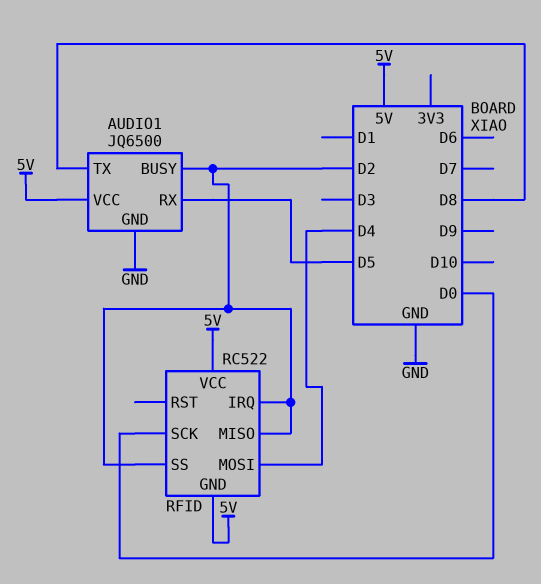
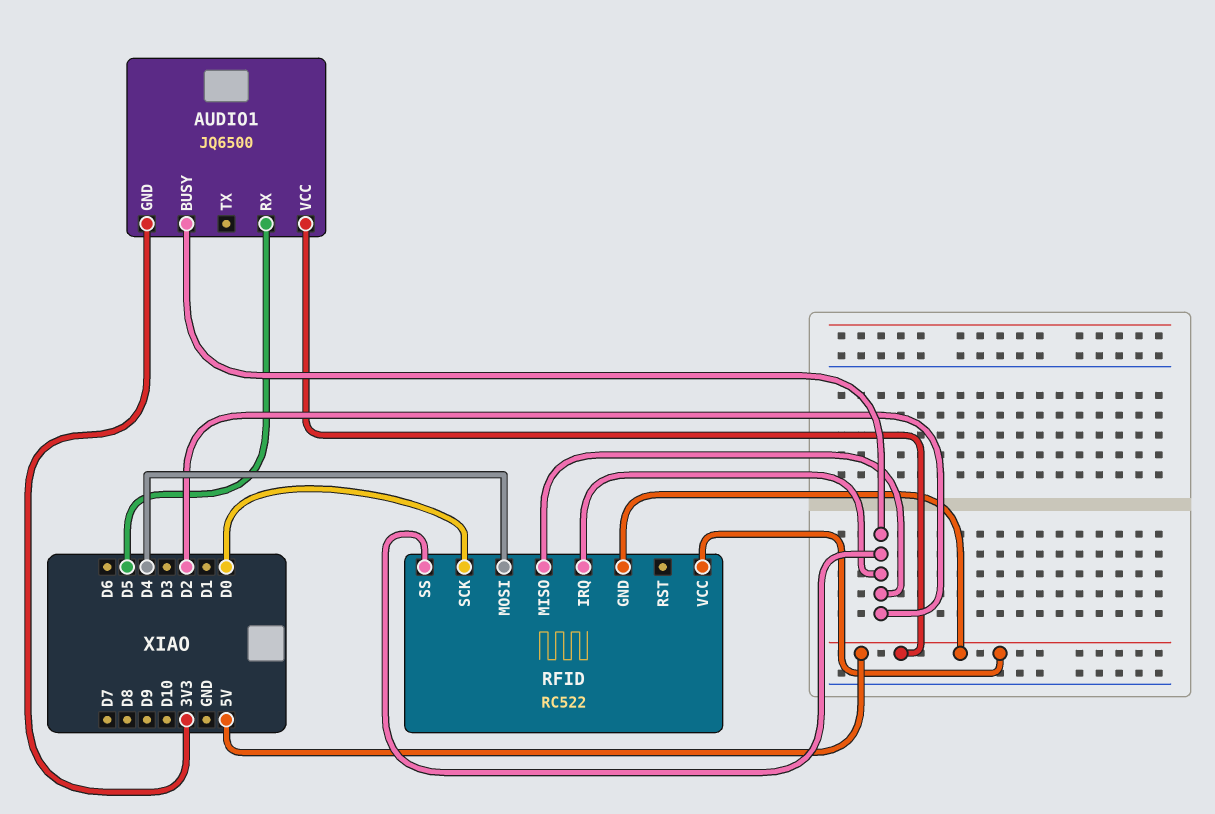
AUDIO1 pin GND: GND -> 3V3
AUDIO1 pin TX: D8 -> none

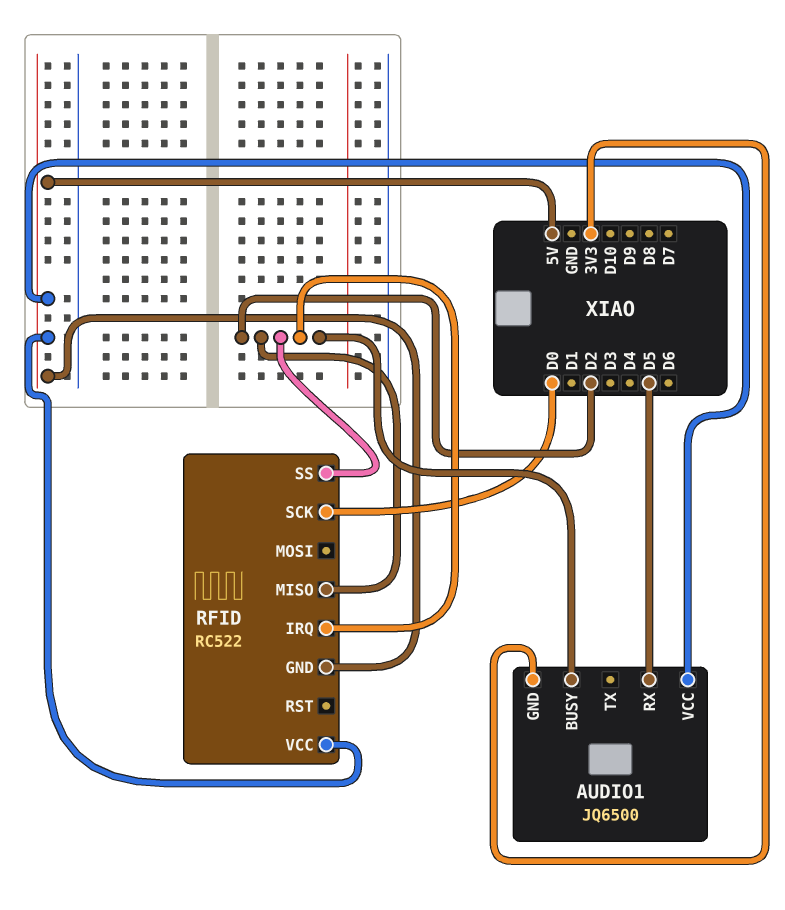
RFID pin MOSI: D4 -> none

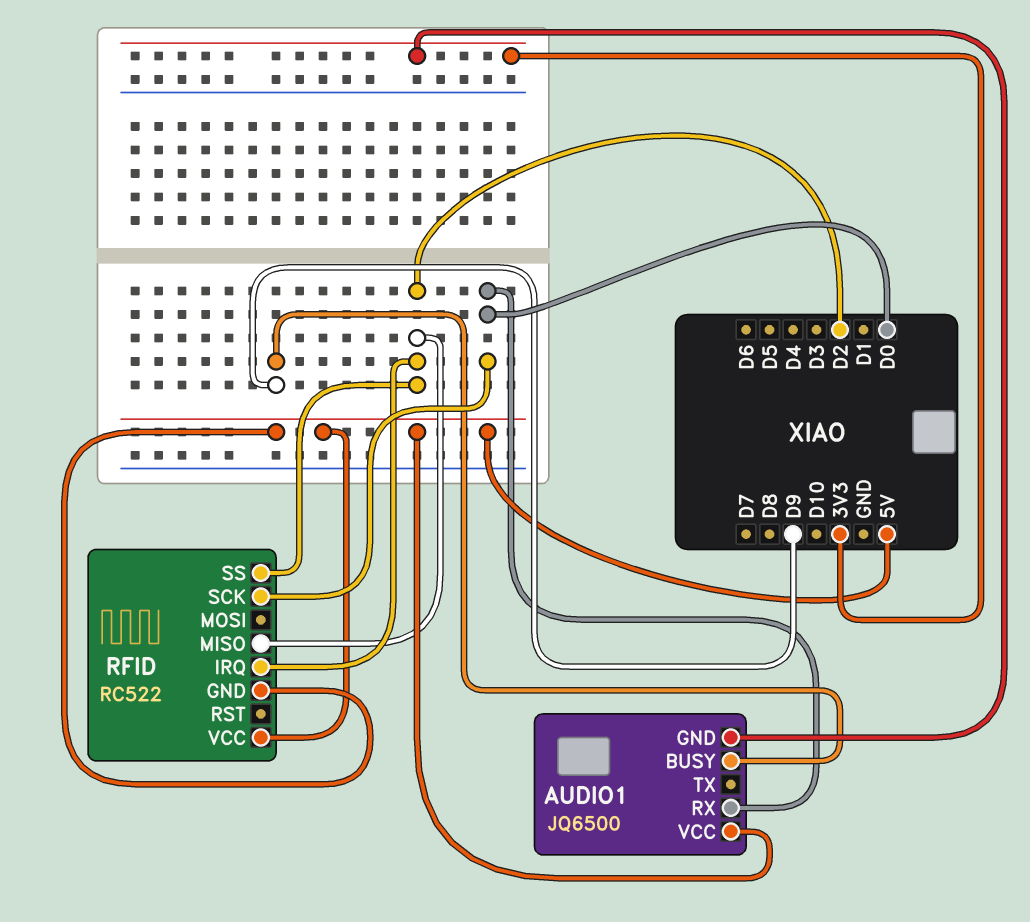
AUDIO1 pin BUSY: D2 -> D9
AUDIO1 pin RX: D5 -> D0

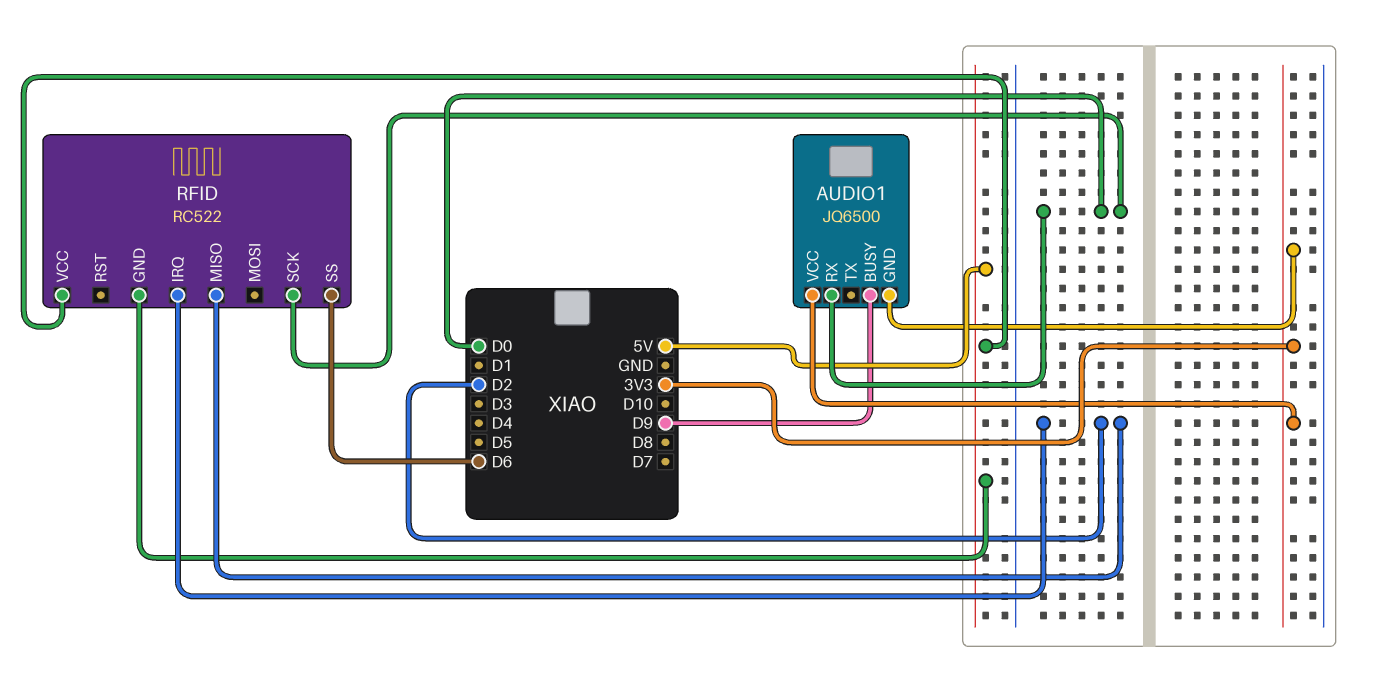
AUDIO1 pin VCC: 5V -> 3V3
RFID pin SS: D2 -> D6

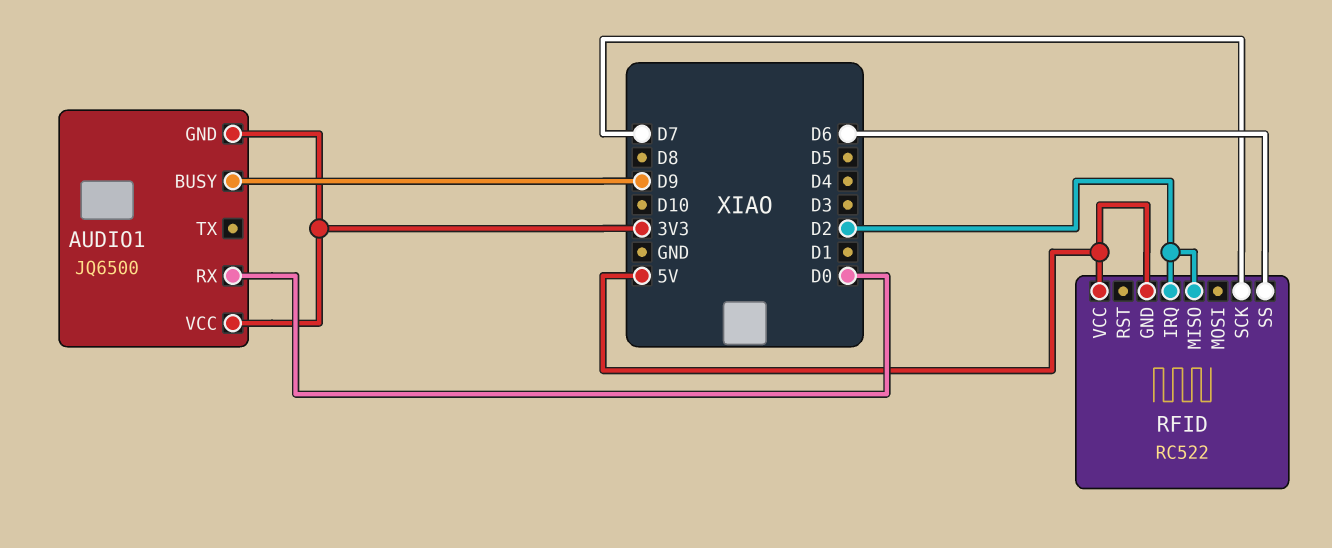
RFID pin SCK: D0 -> D7

